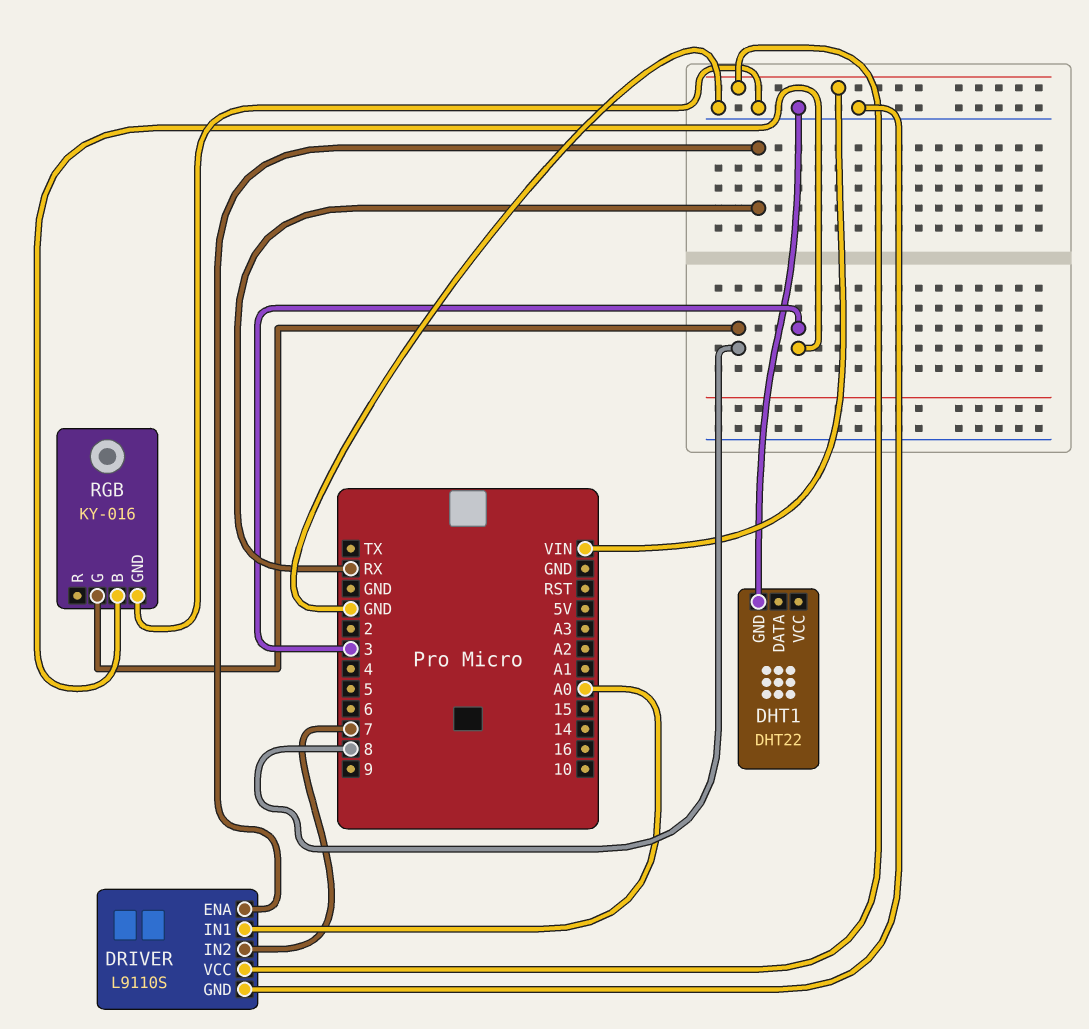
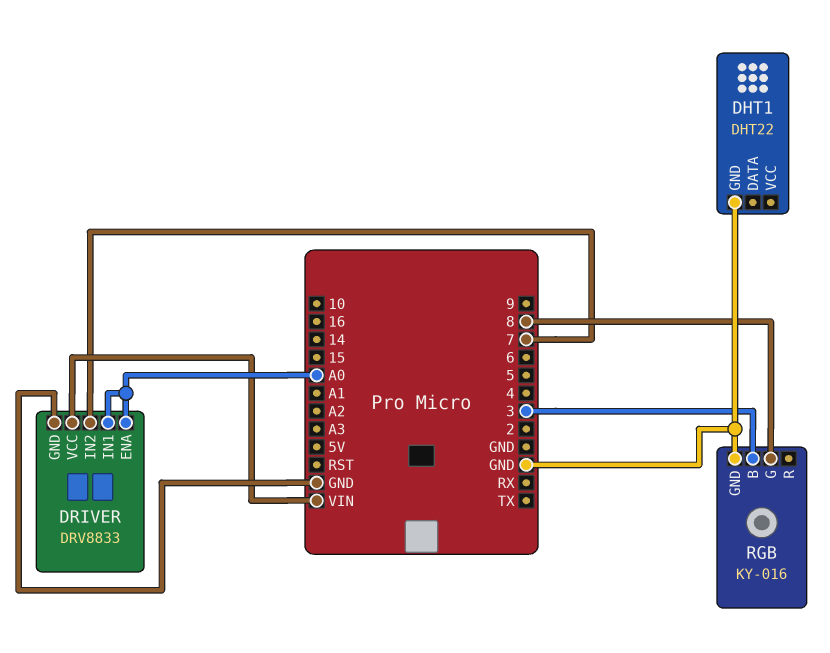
DRIVER: L9110S -> DRV8833
DRIVER pin ENA: RX -> A0

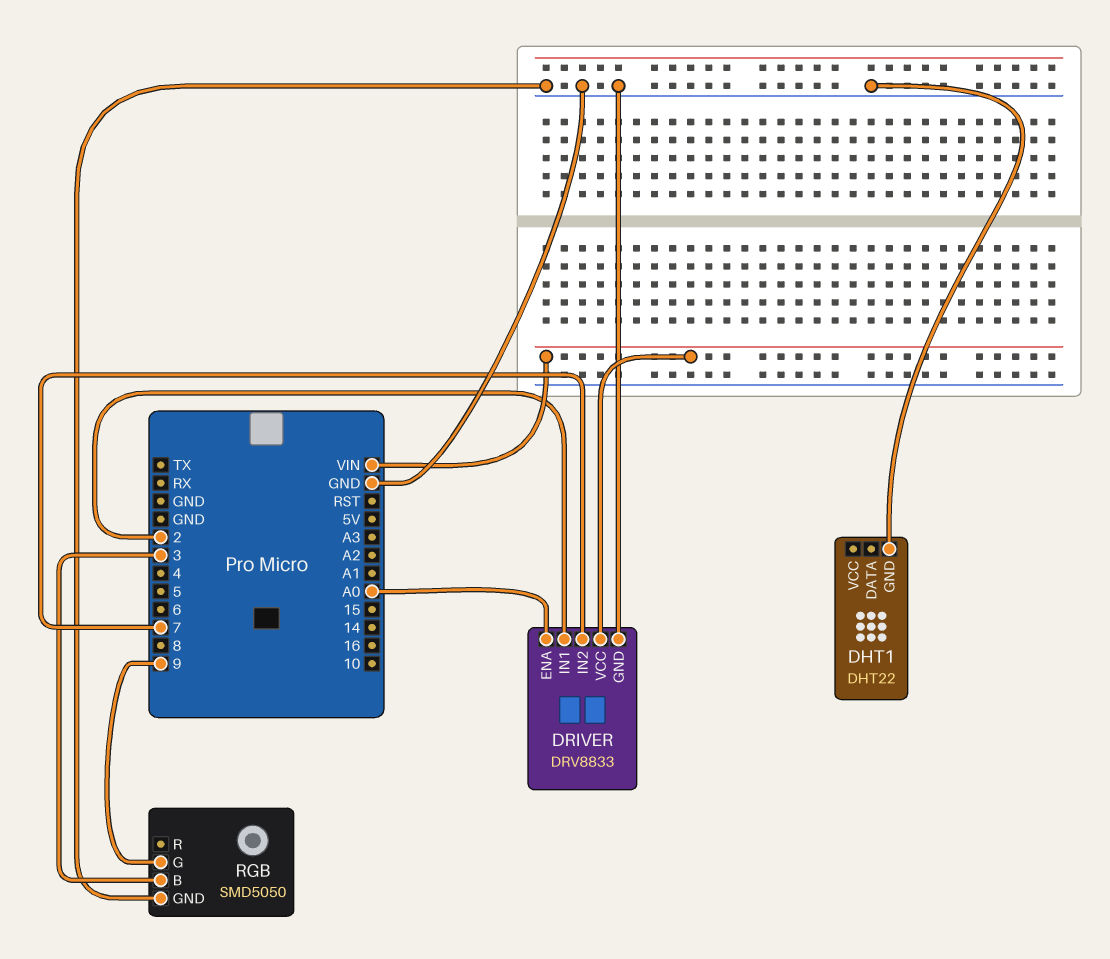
DRIVER pin IN1: A0 -> 2
RGB: KY-016 -> SMD5050
RGB pin G: 8 -> 9

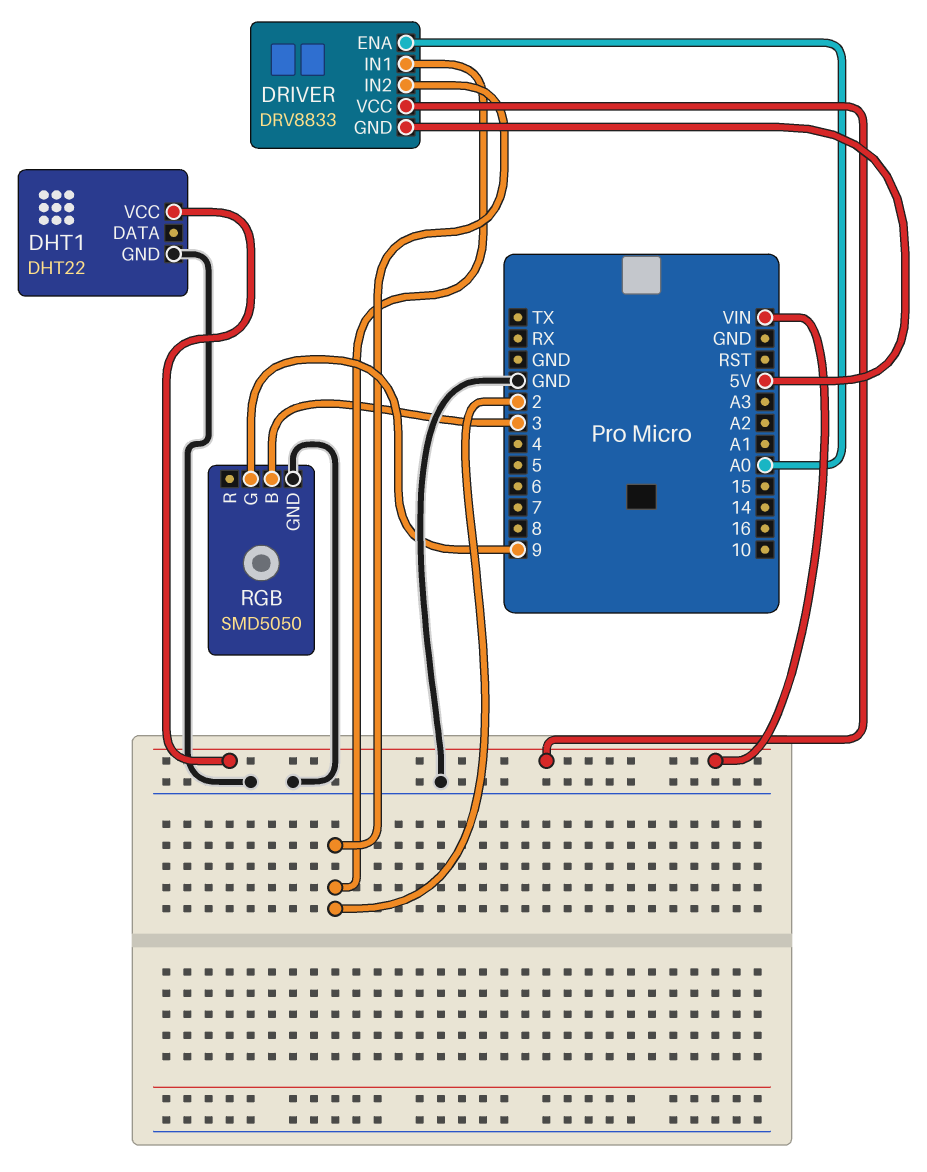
DHT1 pin VCC: none -> VIN
DRIVER pin GND: GND -> 5V
DRIVER pin IN2: 7 -> 2

